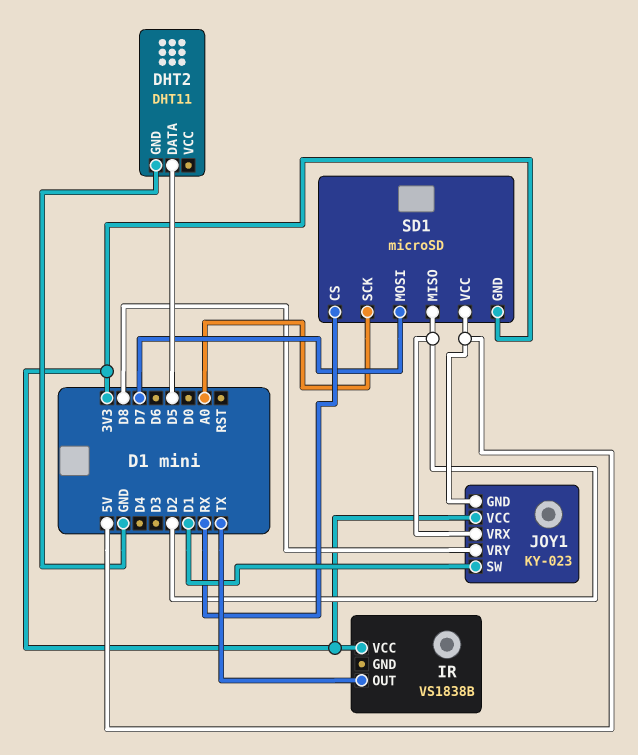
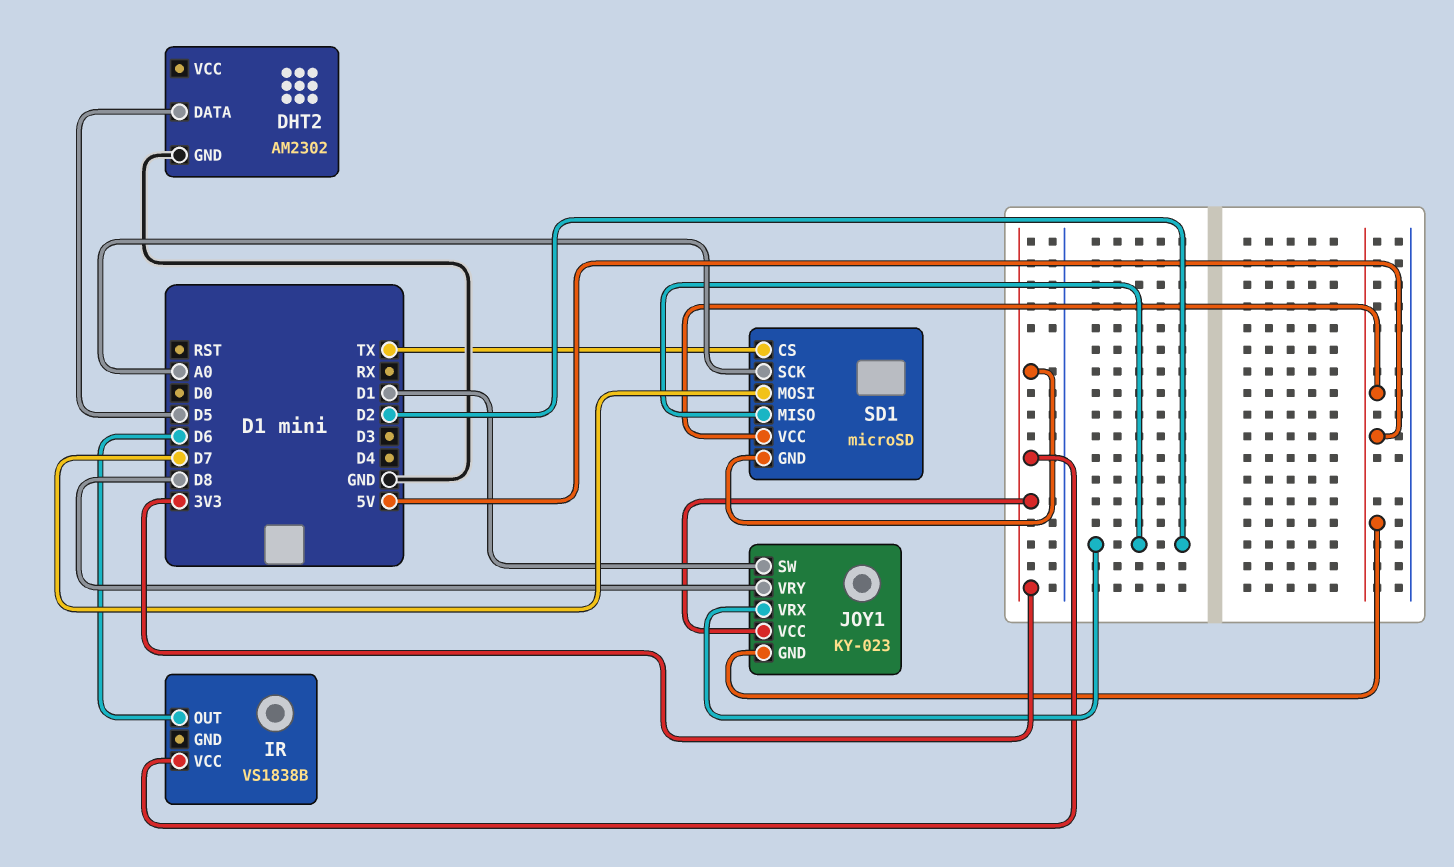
DHT2: DHT11 -> AM2302
IR pin OUT: TX -> D6
SD1 pin CS: RX -> TX

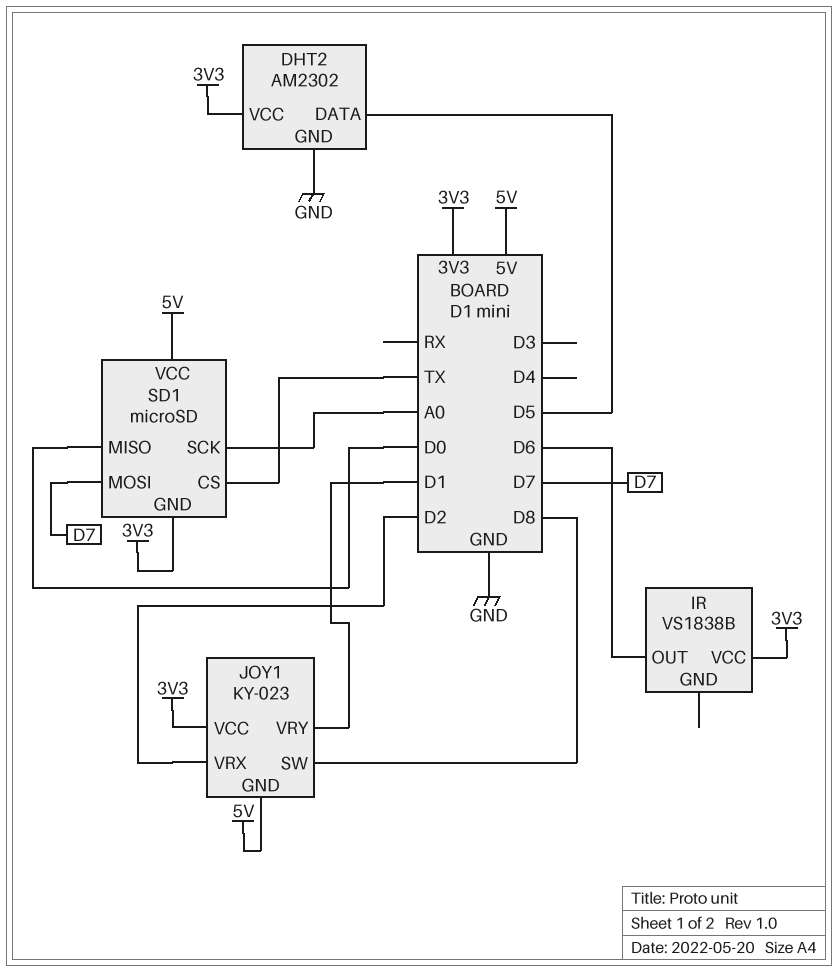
DHT2 pin VCC: none -> 3V3
JOY1 pin SW: D1 -> D8
JOY1 pin VRY: D8 -> D1
SD1 pin MISO: D2 -> D0

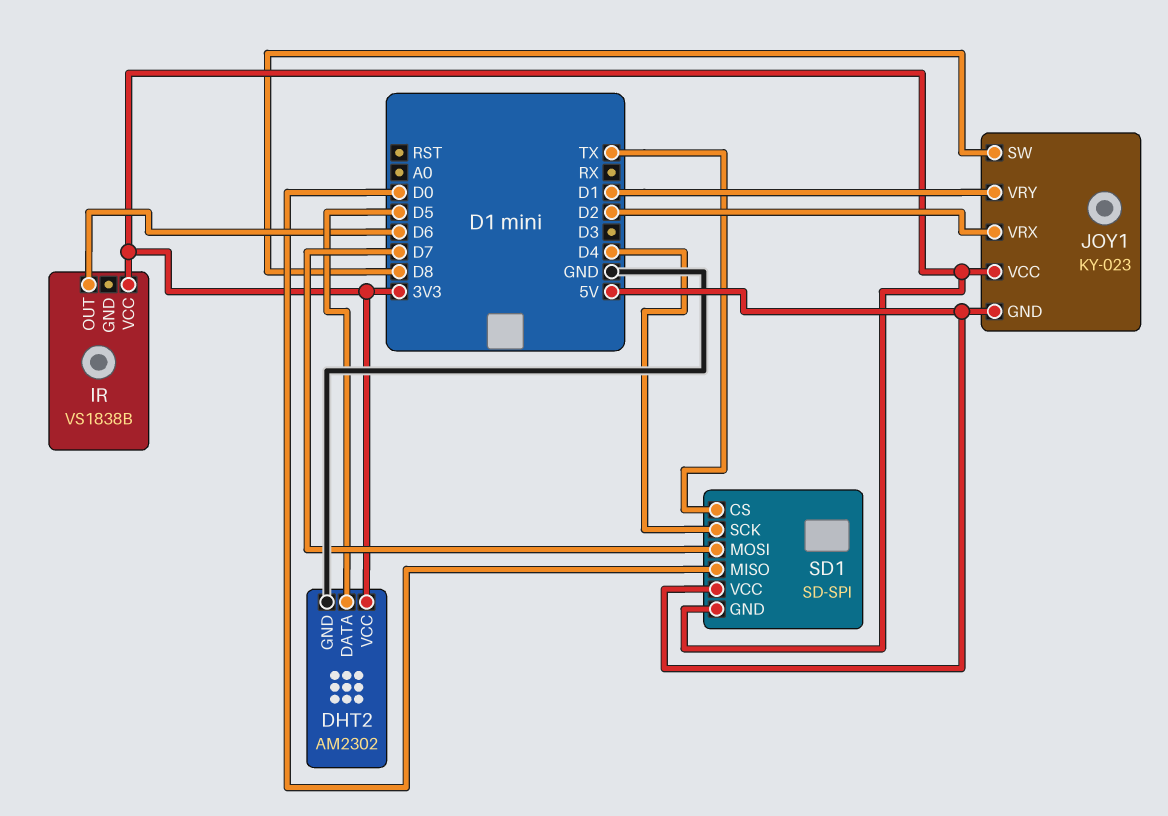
SD1: microSD -> SD-SPI
SD1 pin SCK: A0 -> D4

